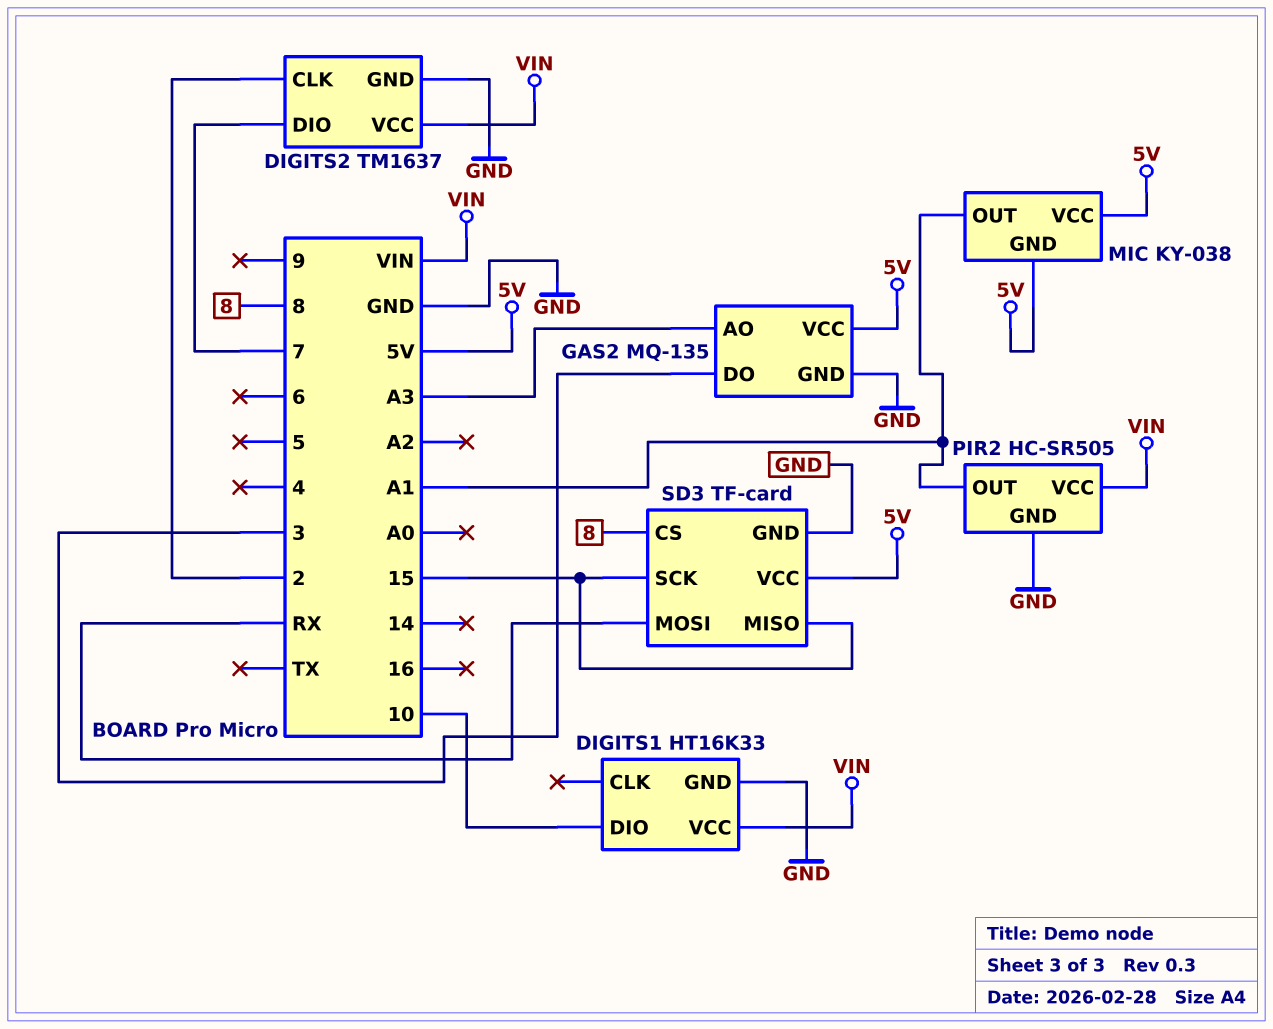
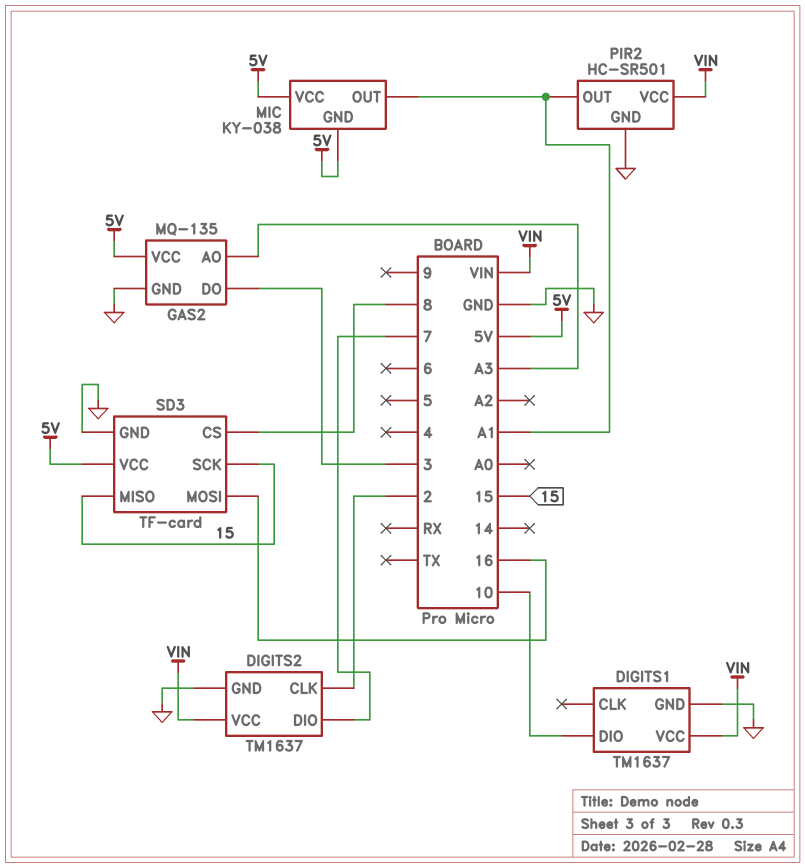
DIGITS1: HT16K33 -> TM1637
PIR2: HC-SR505 -> HC-SR501
SD3 pin MOSI: RX -> 16

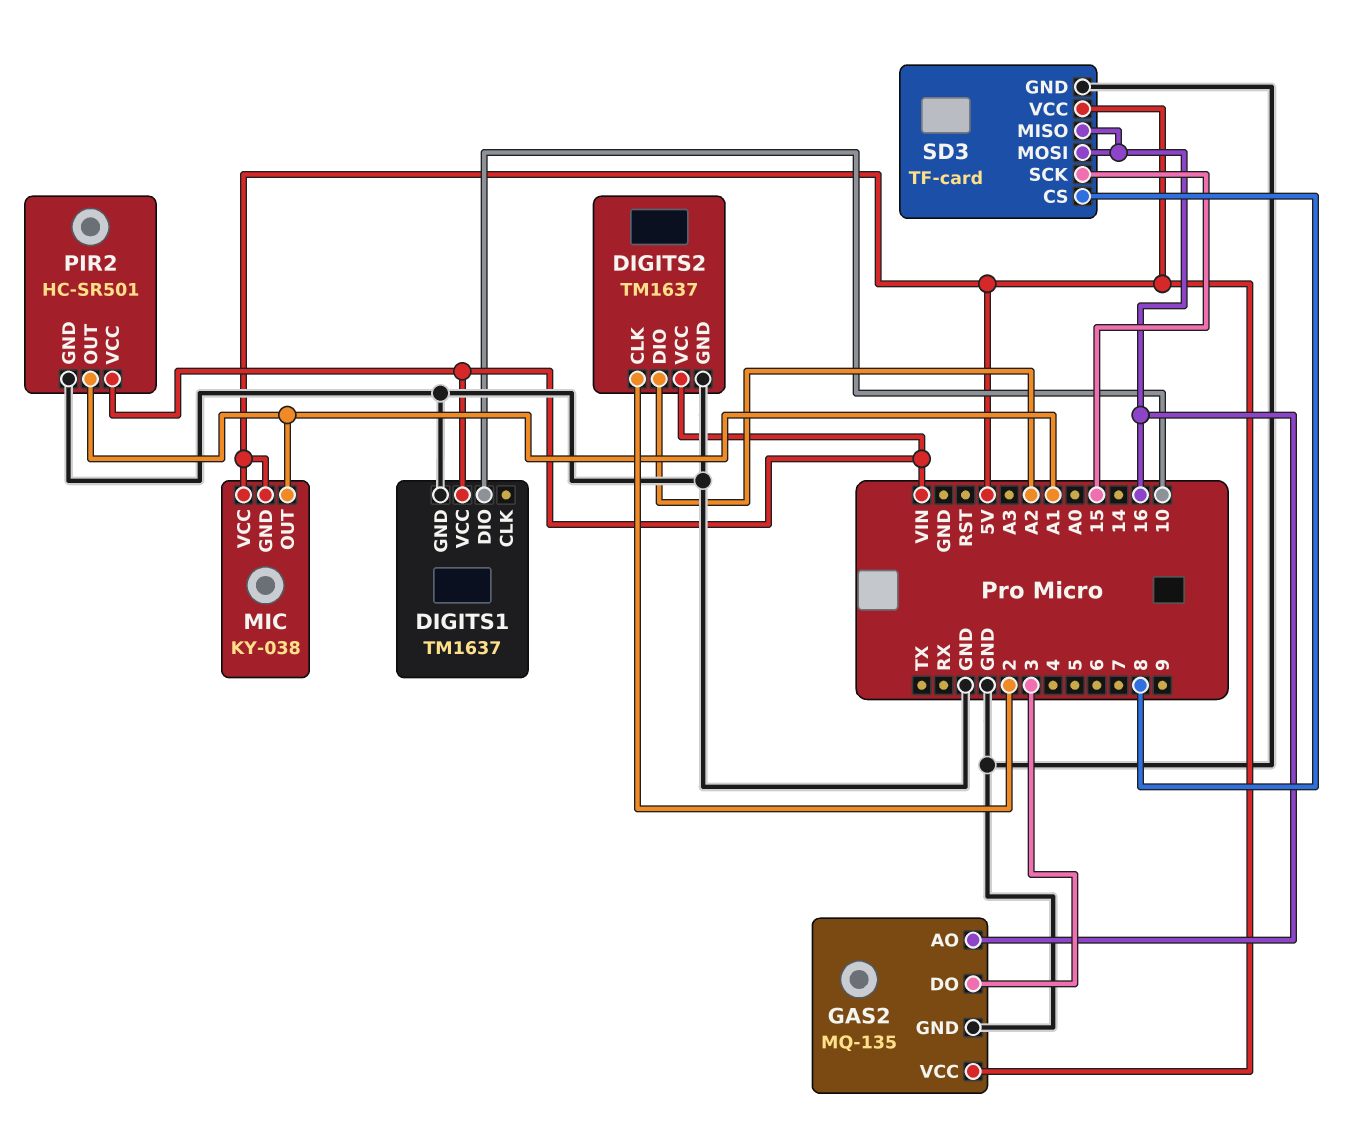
DIGITS2 pin DIO: 7 -> A2
GAS2 pin AO: A3 -> 16
SD3 pin MISO: 15 -> 16

